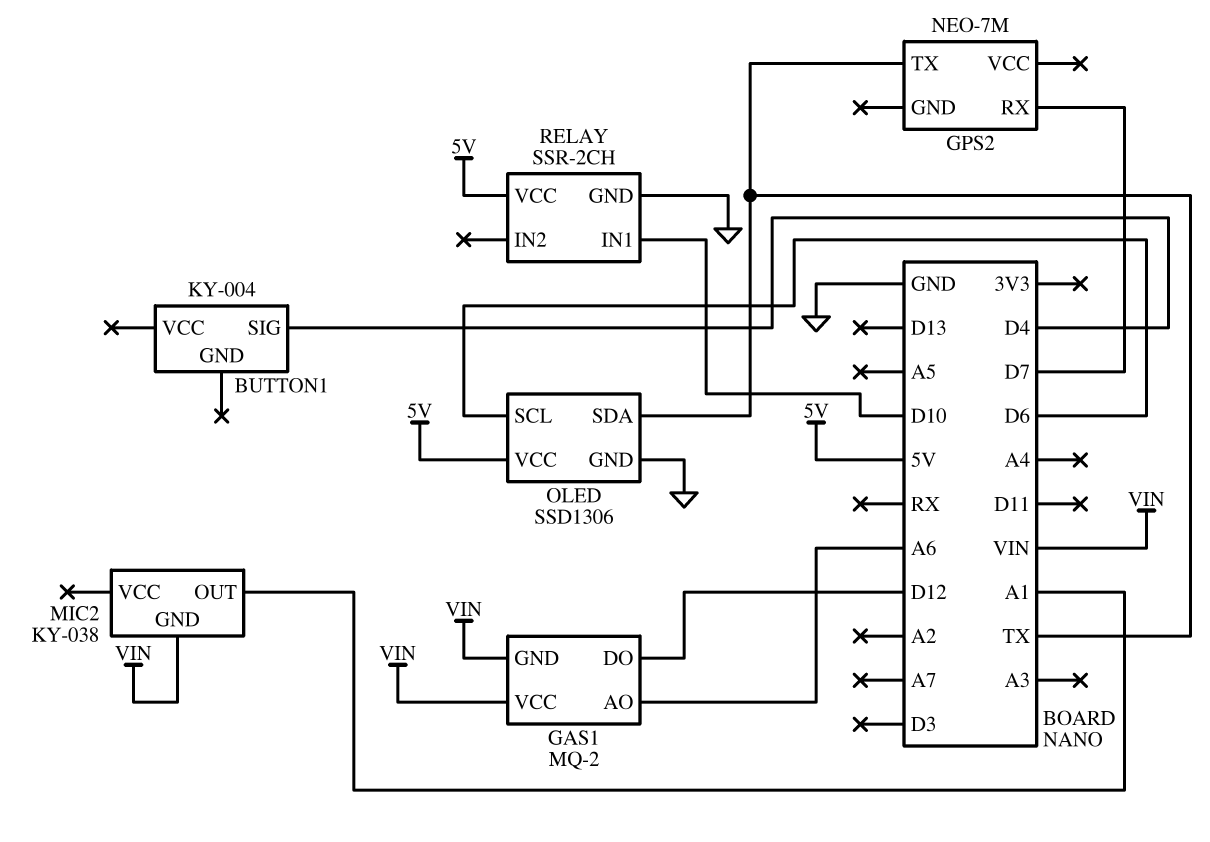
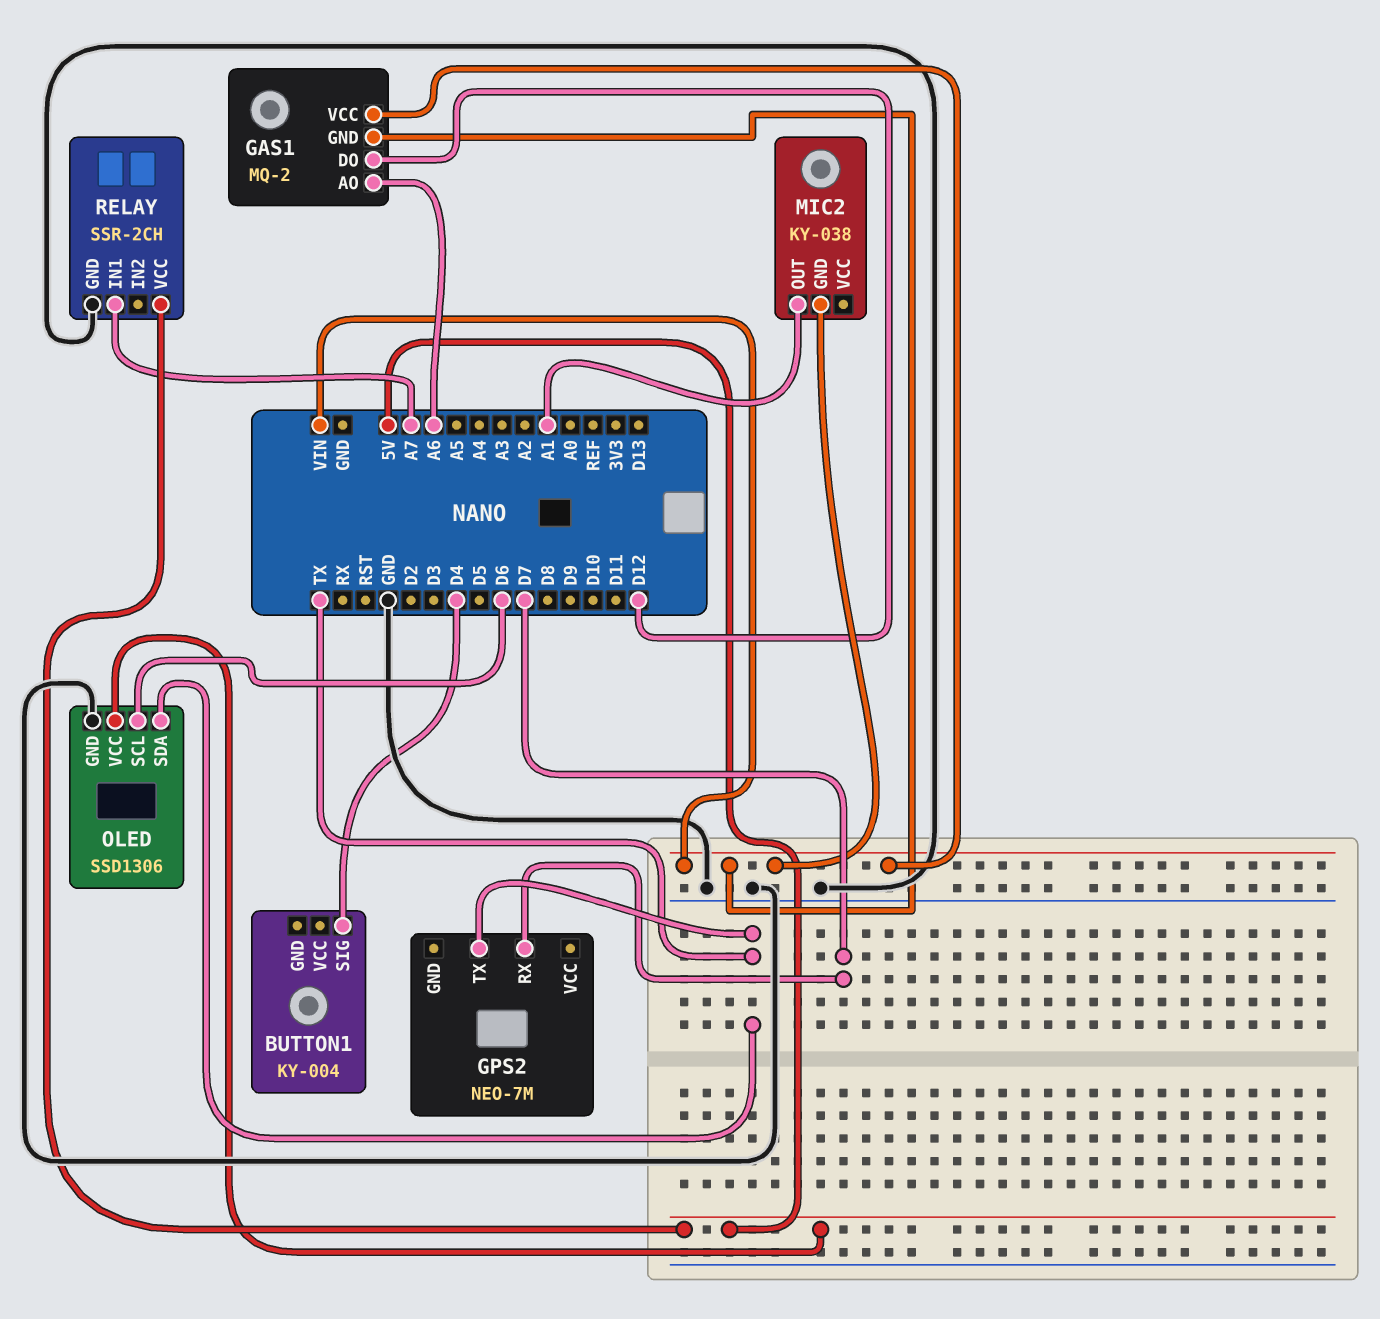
RELAY pin IN1: D10 -> A7

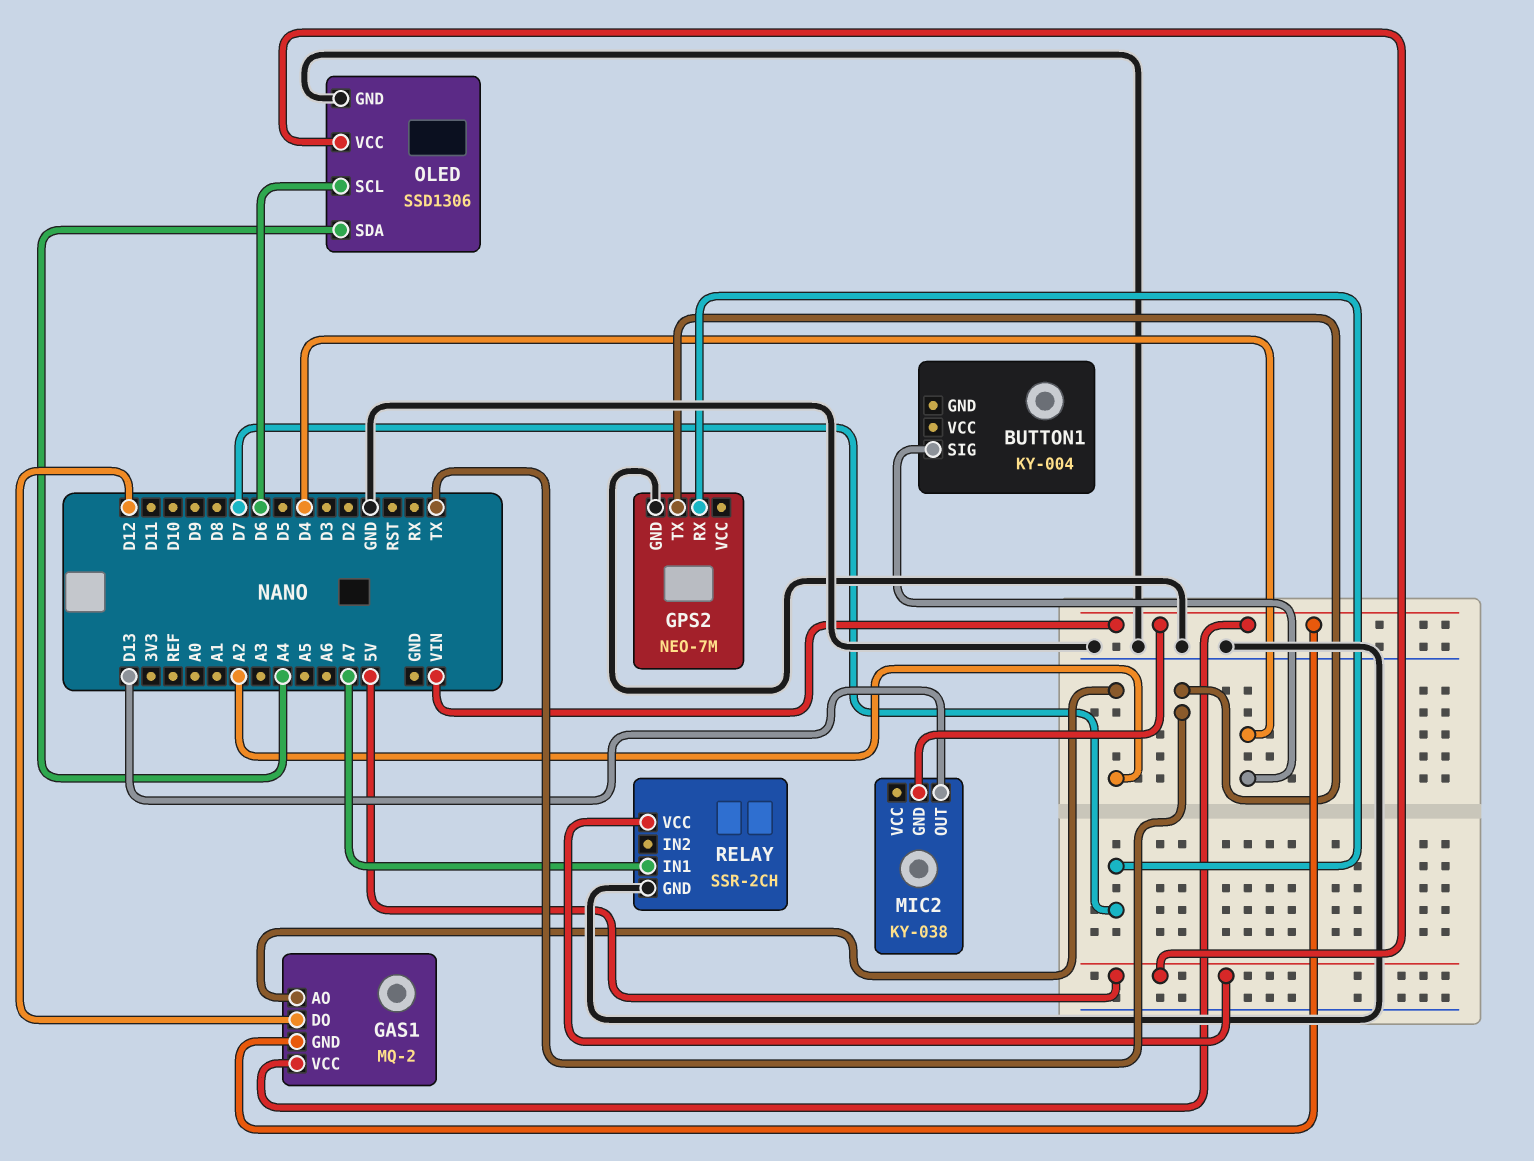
GAS1 pin AO: A6 -> A2
GPS2 pin GND: none -> GND
MIC2 pin OUT: A1 -> D13
OLED pin SDA: TX -> A4

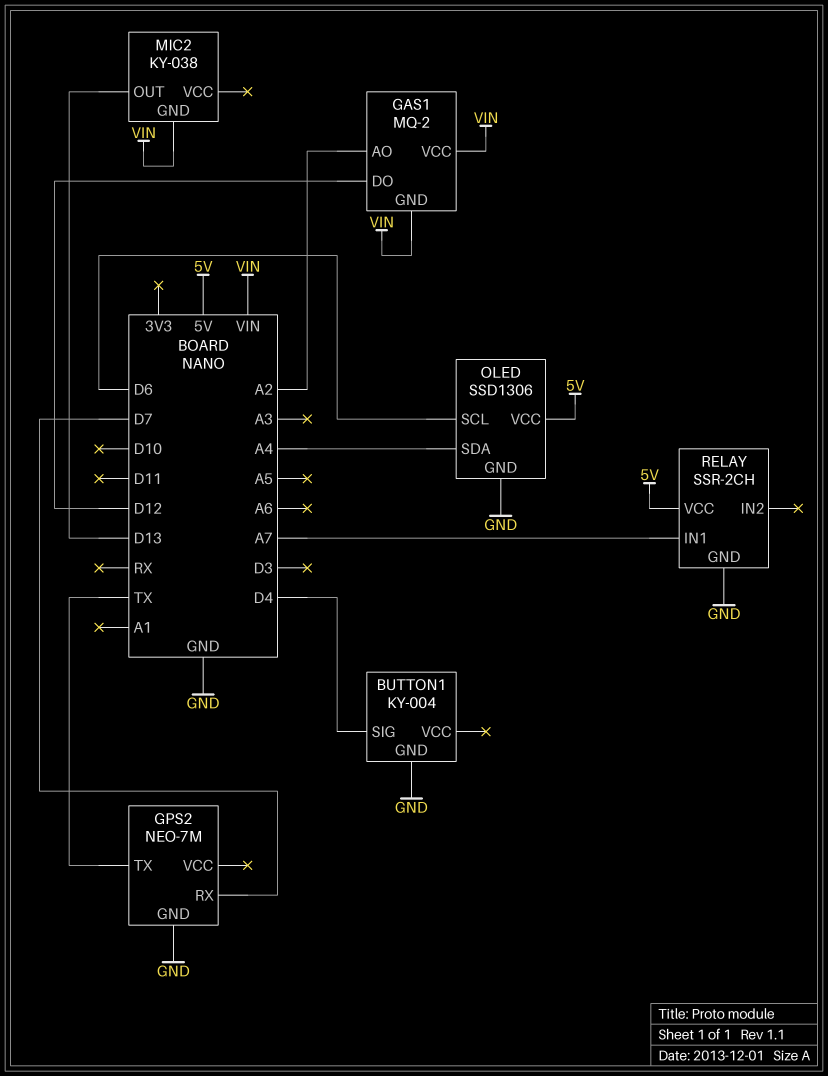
BUTTON1 pin GND: none -> GND

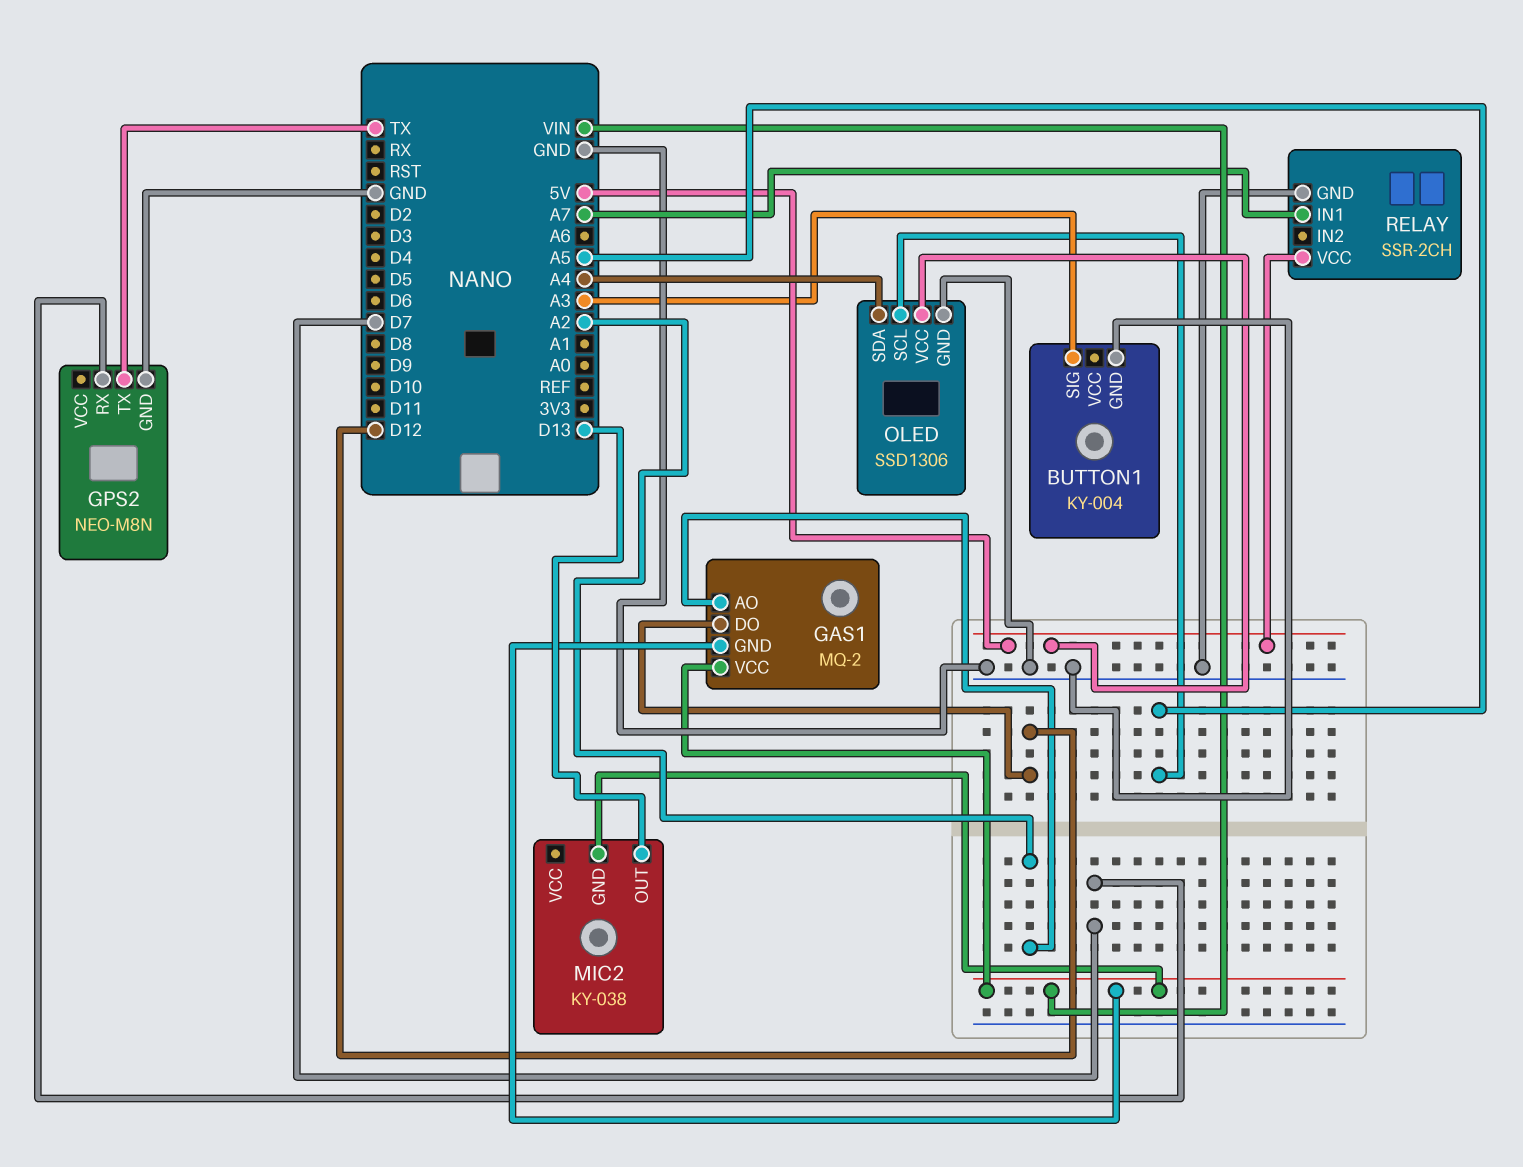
BUTTON1 pin SIG: D4 -> A3
GPS2: NEO-7M -> NEO-M8N
OLED pin SCL: D6 -> A5

